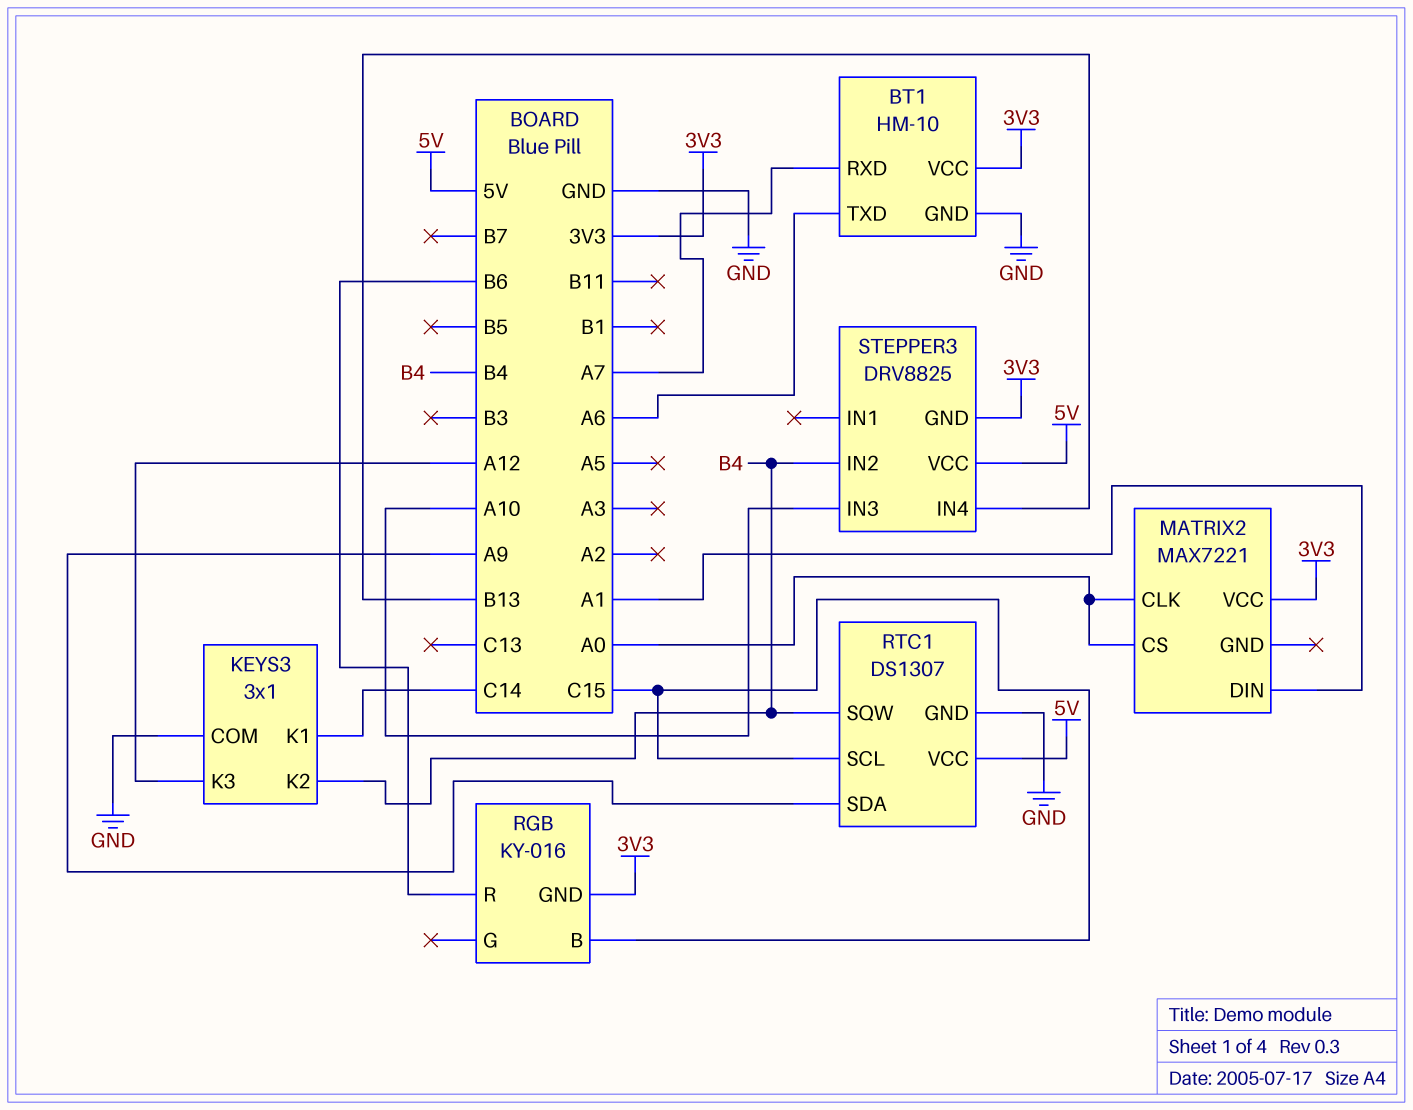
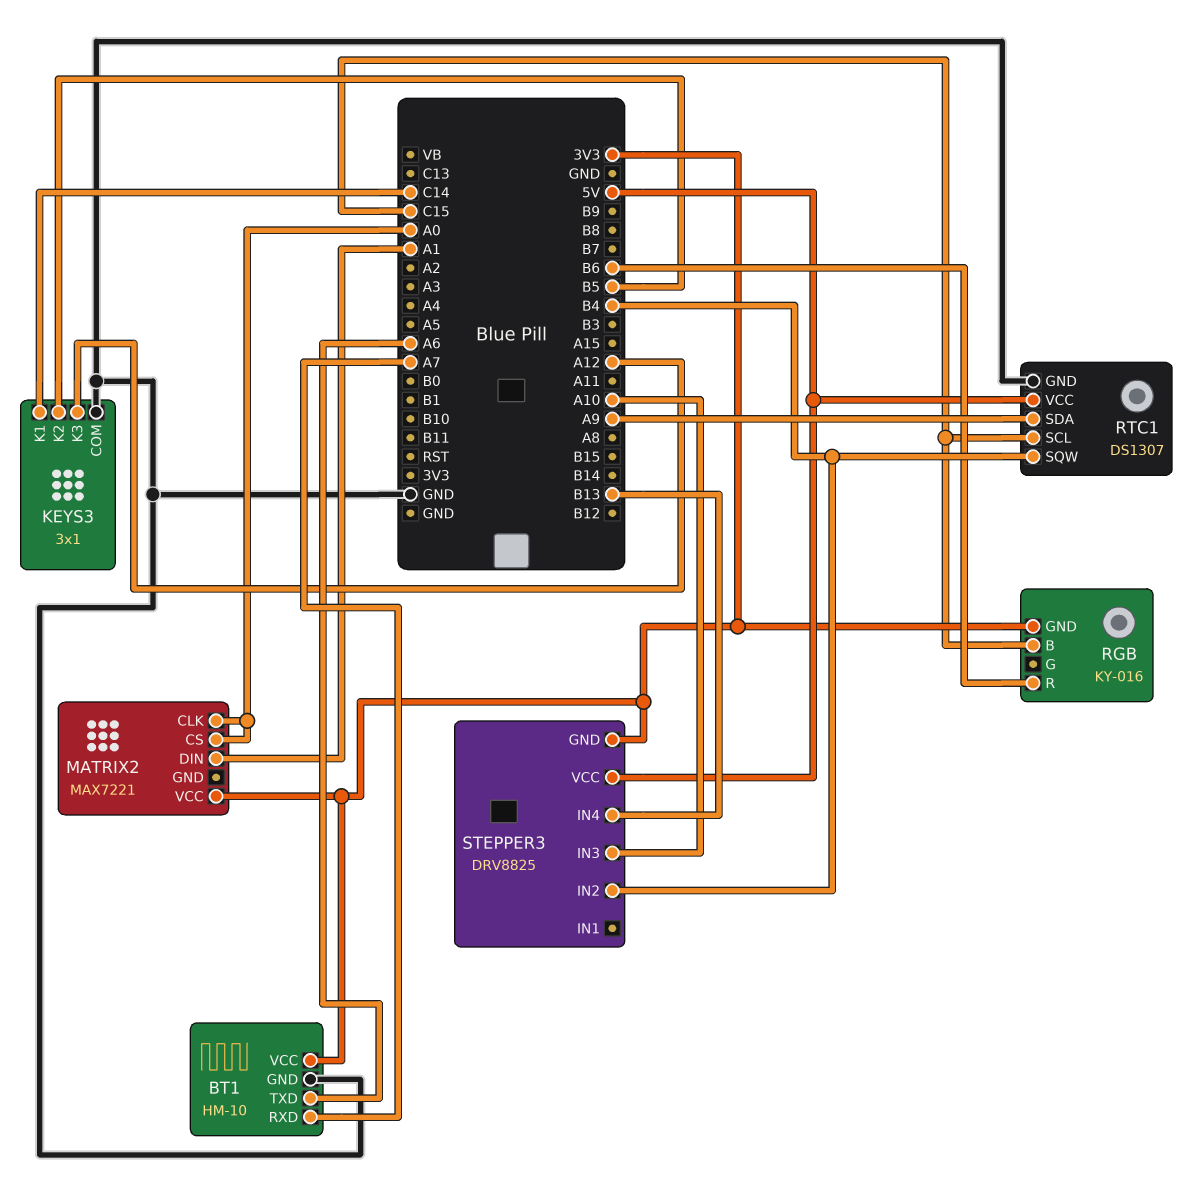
KEYS3 pin K2: B4 -> B5

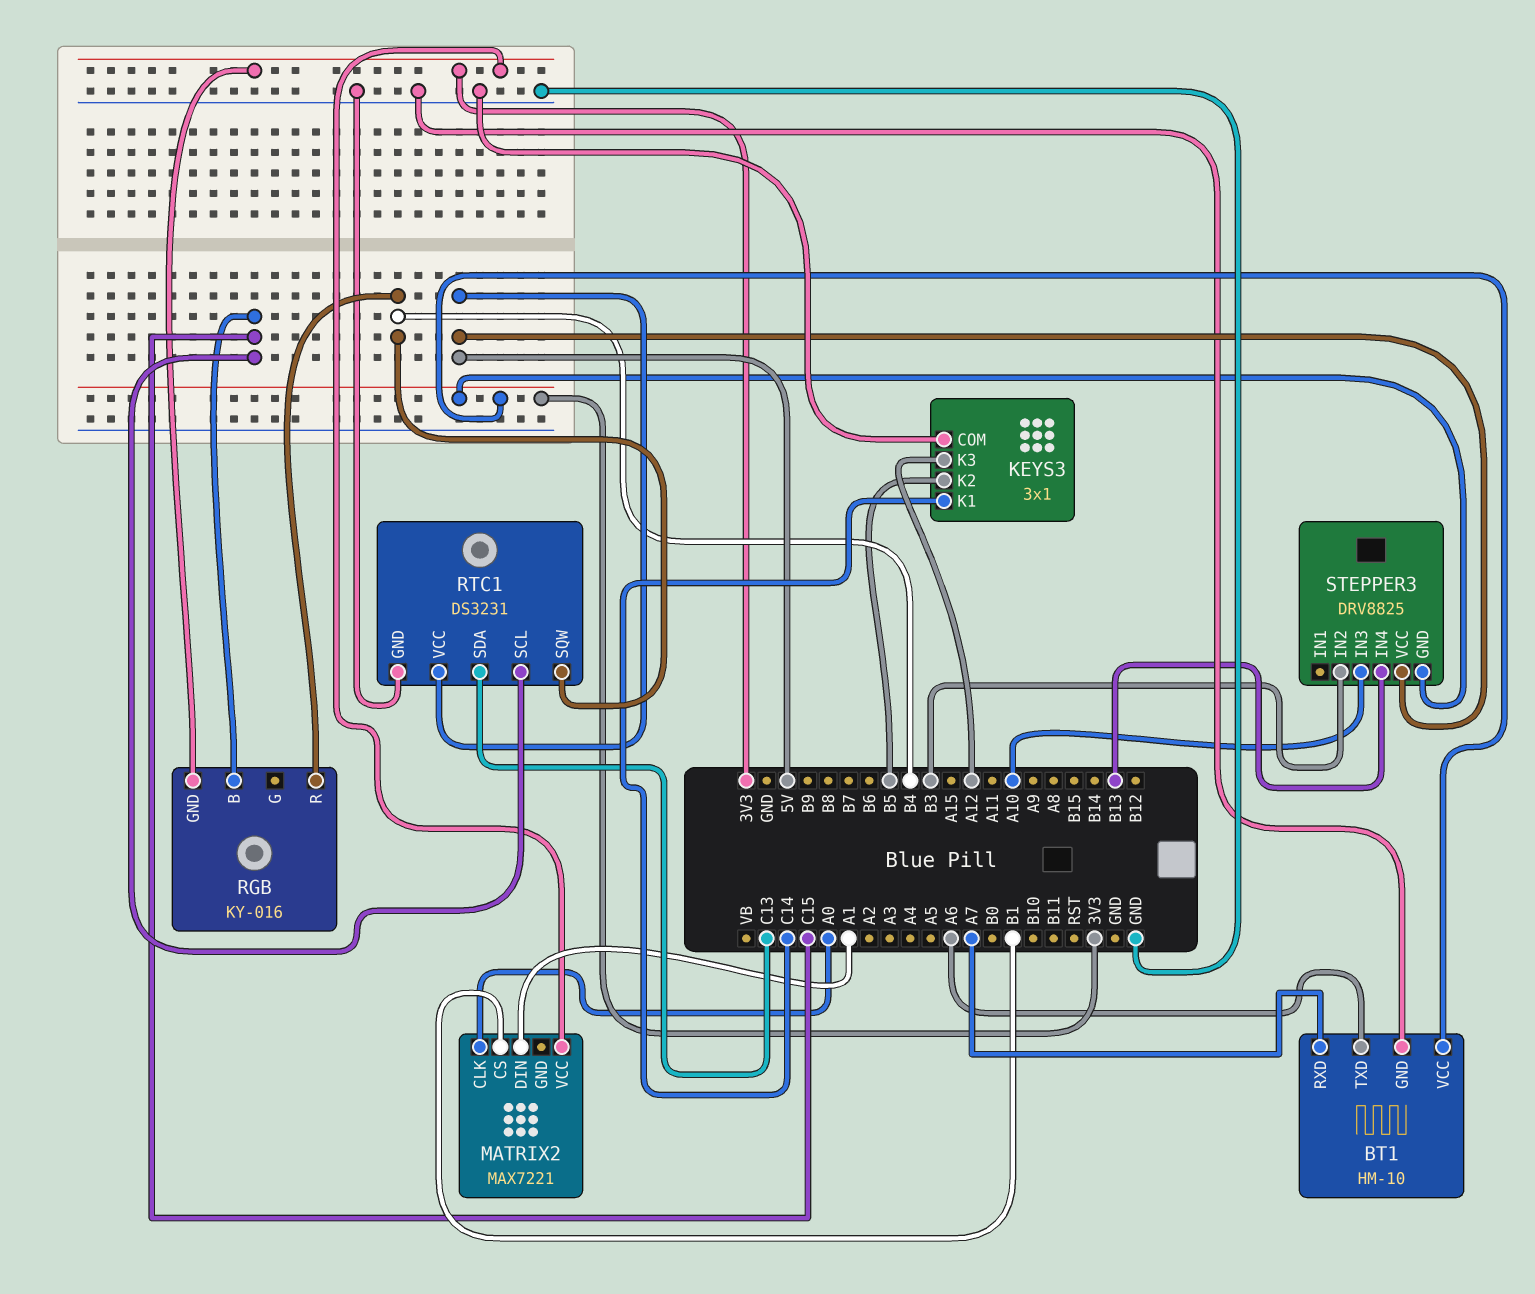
MATRIX2 pin CS: A0 -> B1
RGB pin R: B6 -> B4
RTC1: DS1307 -> DS3231
RTC1 pin SDA: A9 -> C13
STEPPER3 pin IN2: B4 -> B3

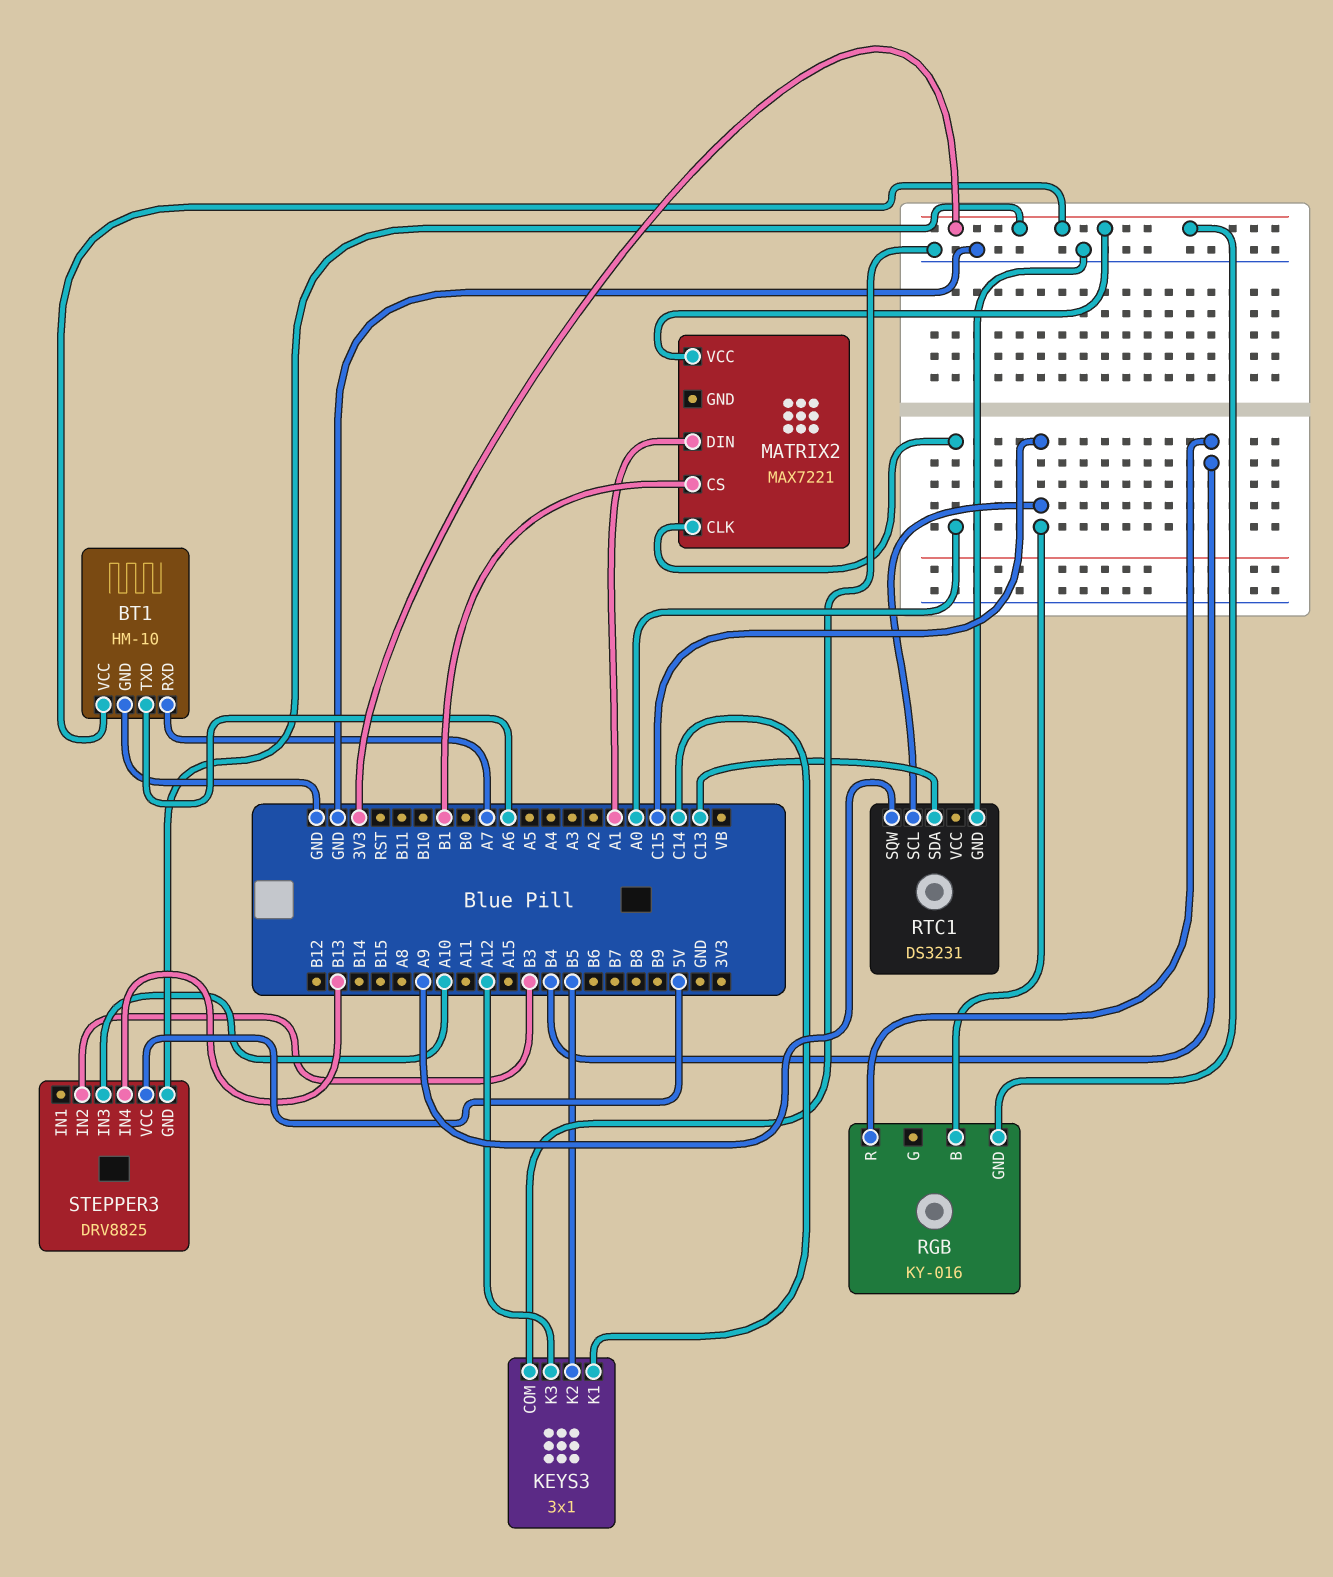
RTC1 pin SQW: B4 -> A9
RTC1 pin VCC: 5V -> none

